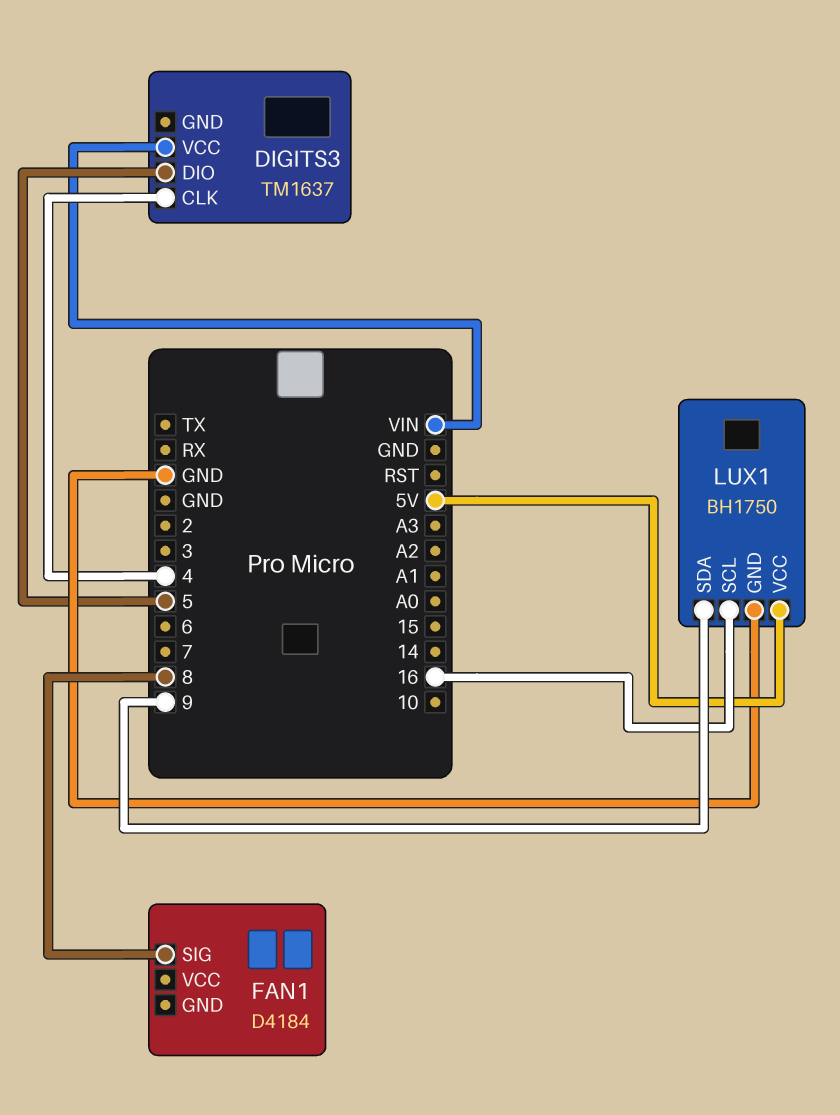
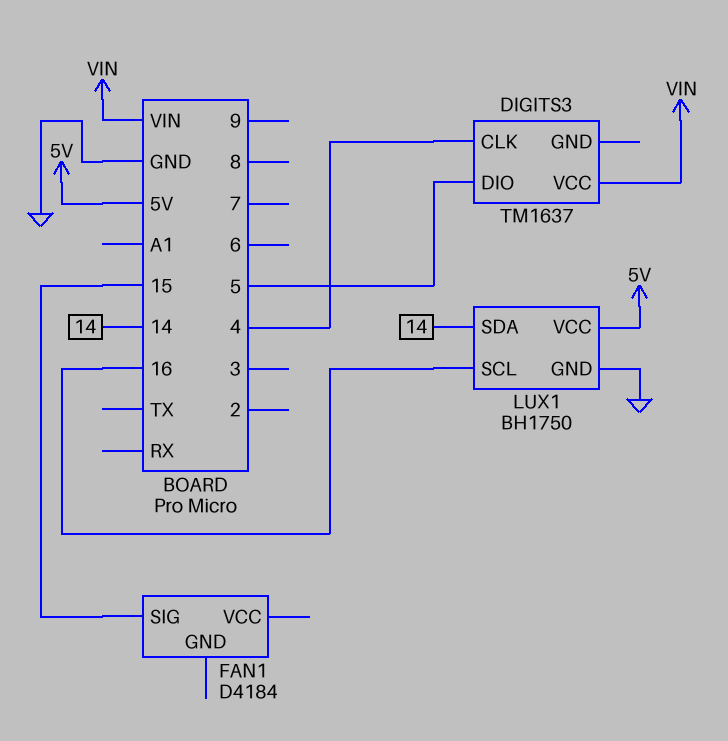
FAN1 pin SIG: 8 -> 15
LUX1 pin SDA: 9 -> 14

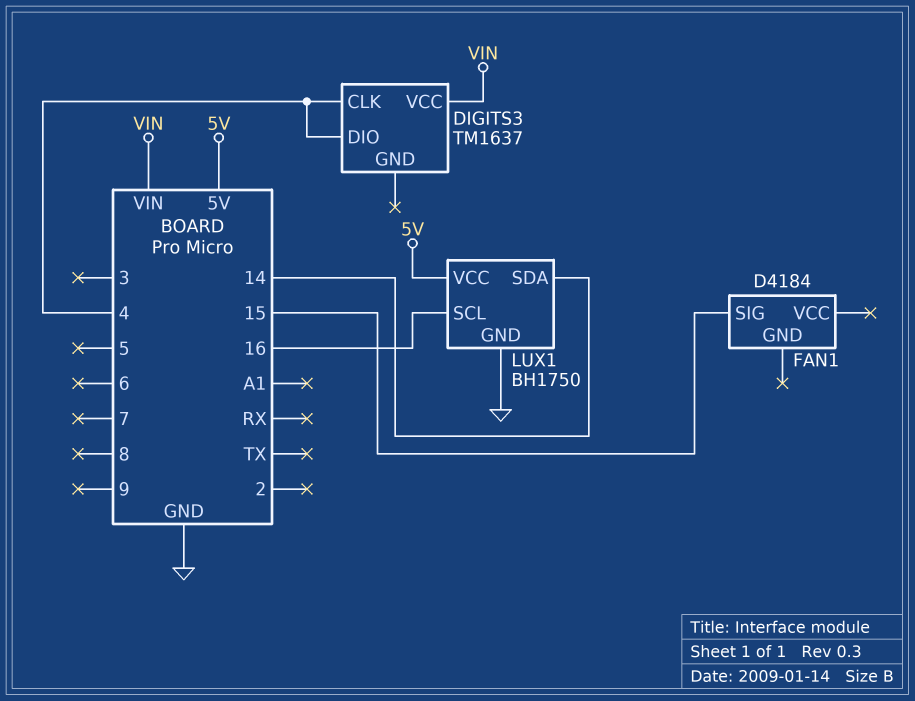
DIGITS3 pin DIO: 5 -> 4

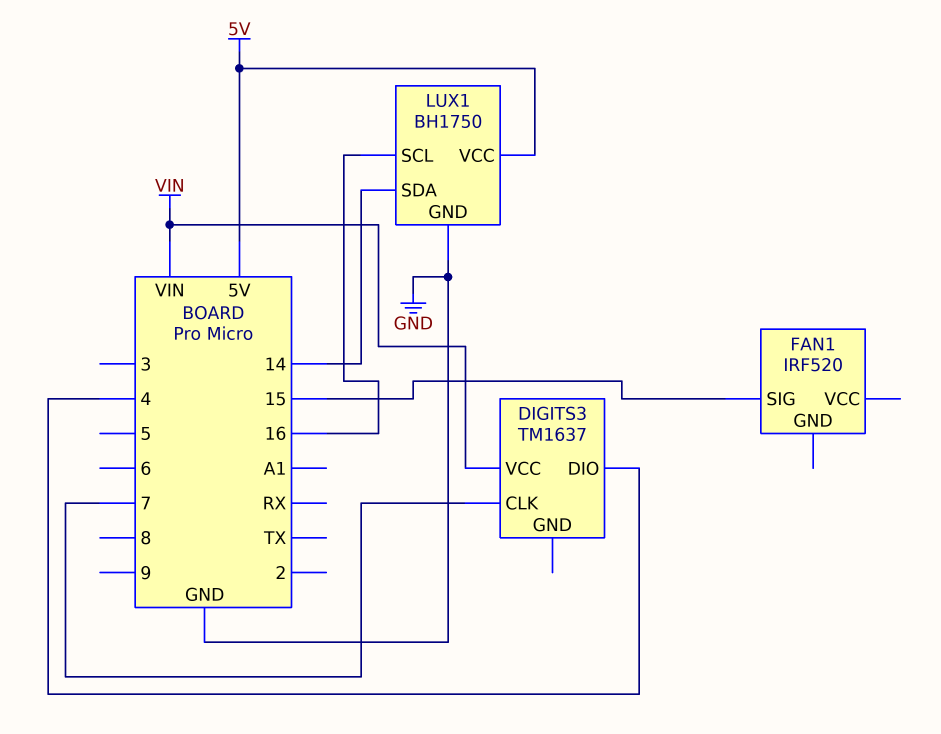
DIGITS3 pin CLK: 4 -> 7
FAN1: D4184 -> IRF520

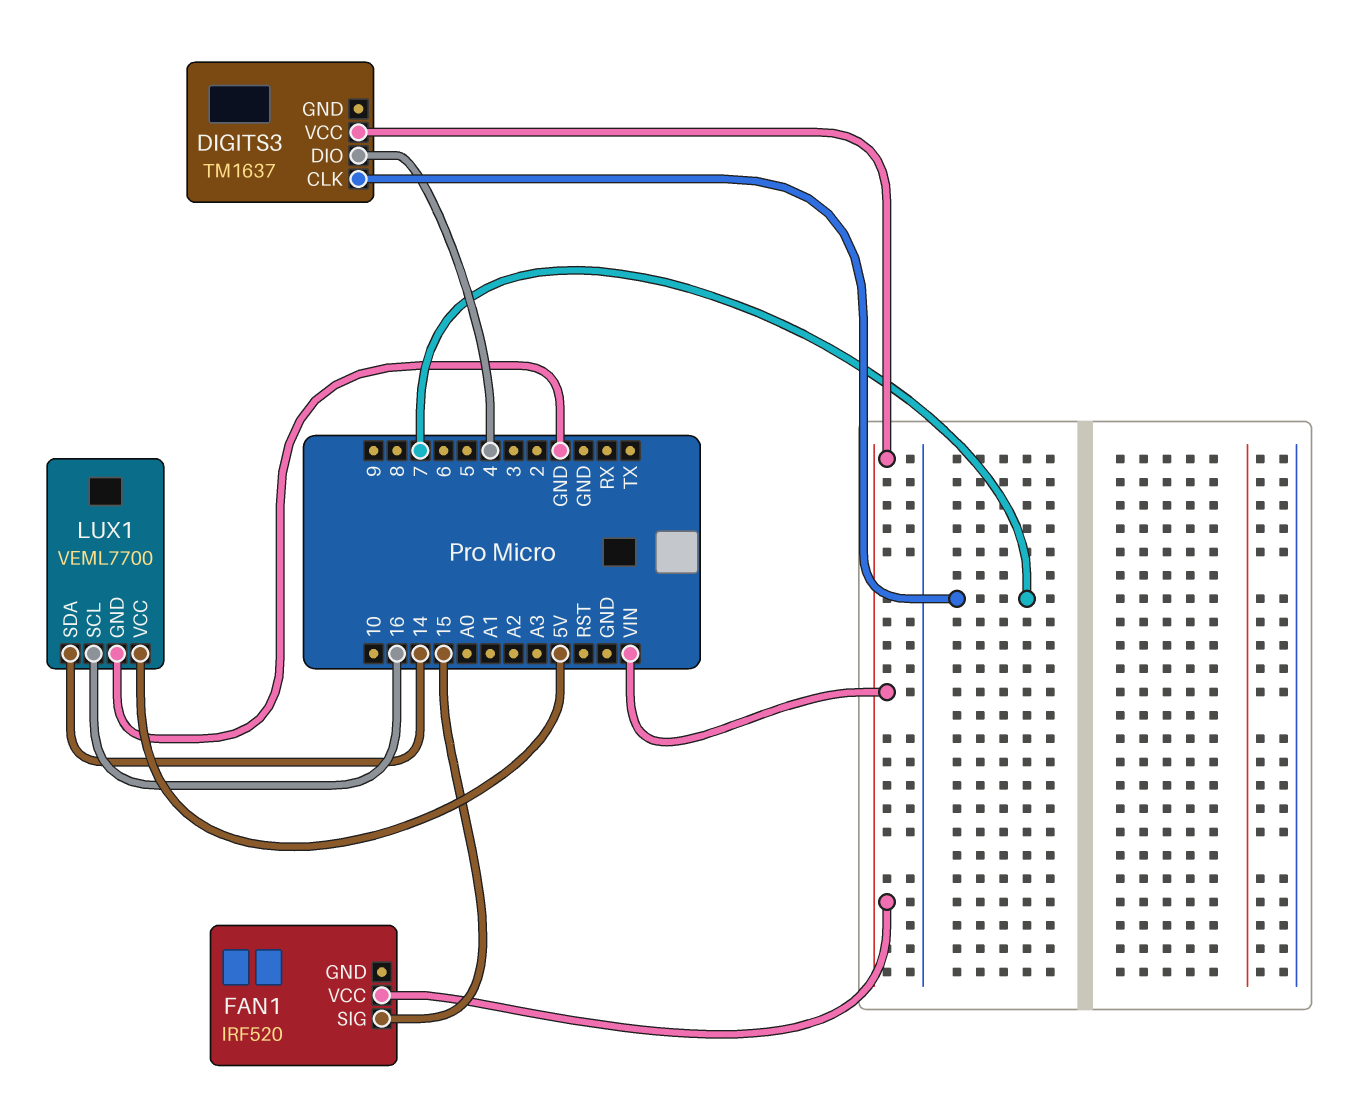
FAN1 pin VCC: none -> VIN
LUX1: BH1750 -> VEML7700

